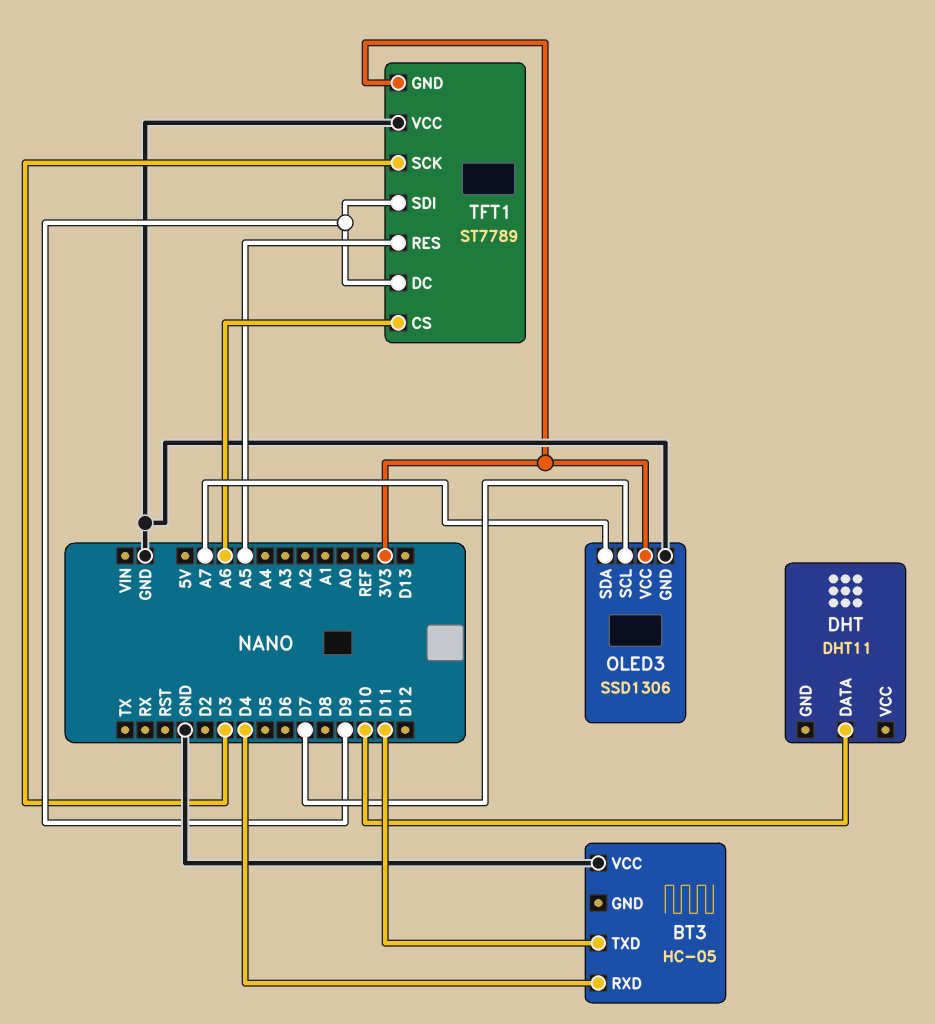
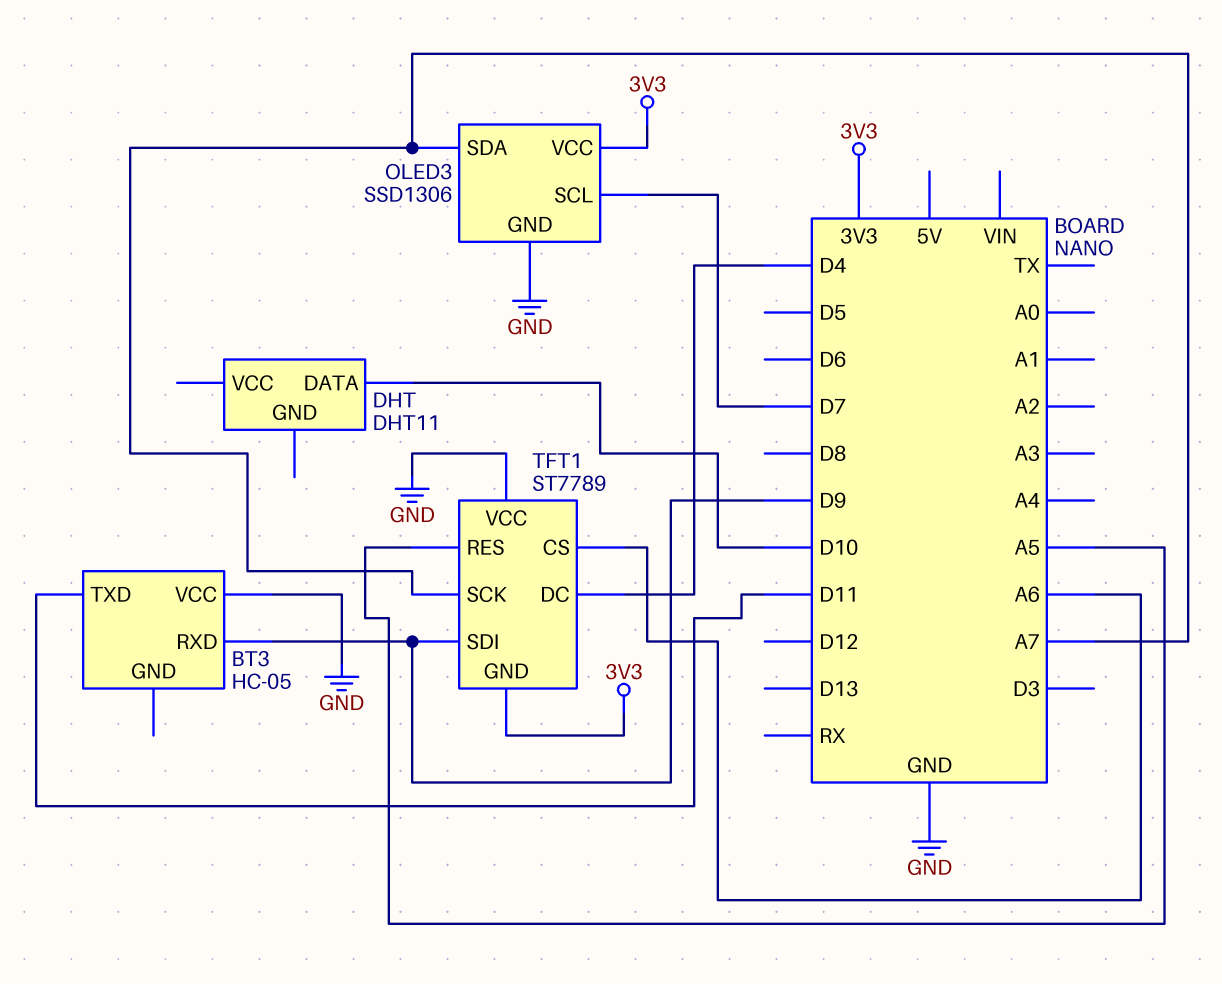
BT3 pin RXD: D4 -> D9
TFT1 pin DC: D9 -> D4
TFT1 pin SCK: D3 -> A7

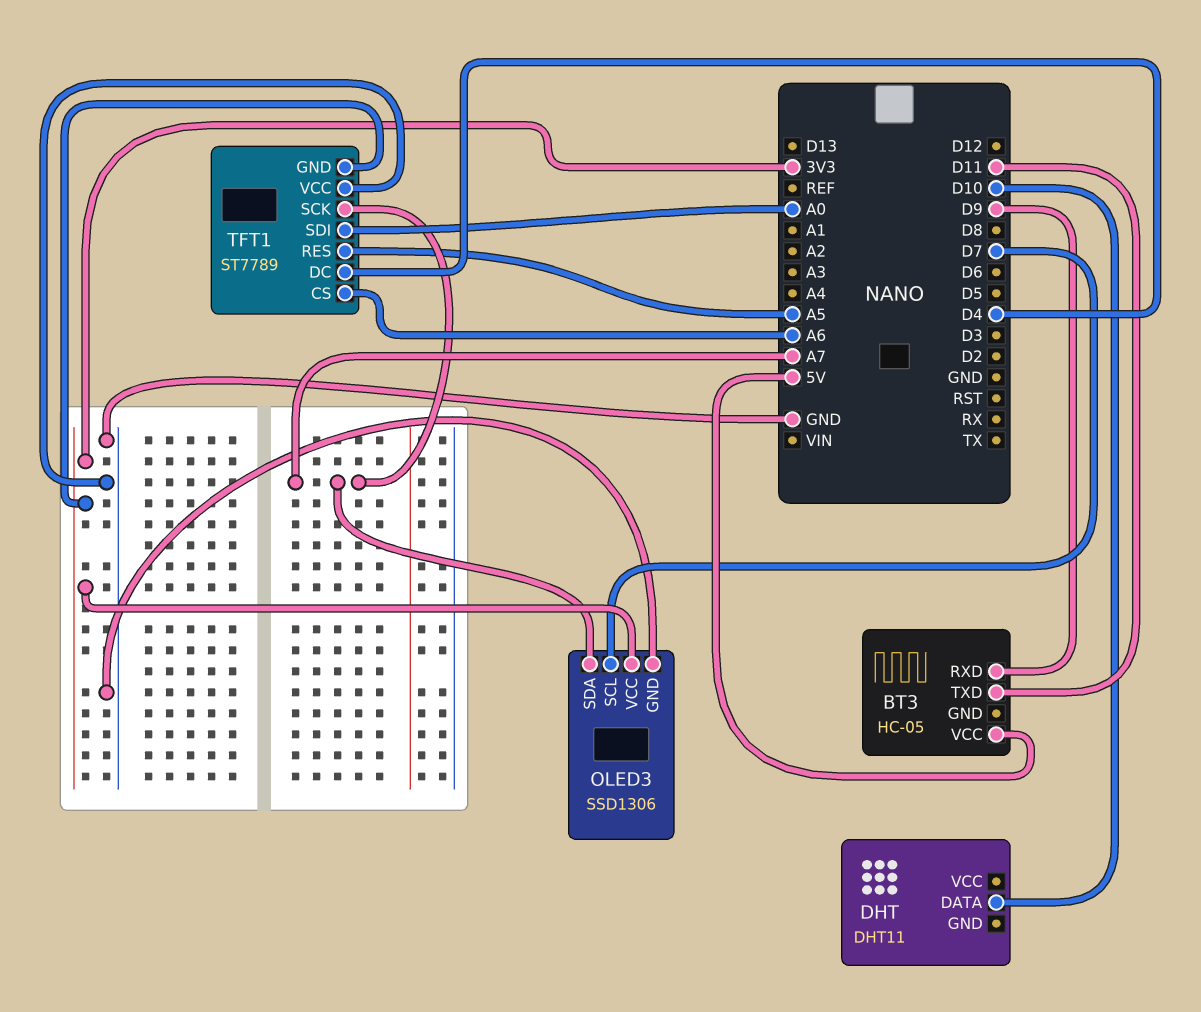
BT3 pin VCC: GND -> 5V
TFT1 pin SDI: D9 -> A0

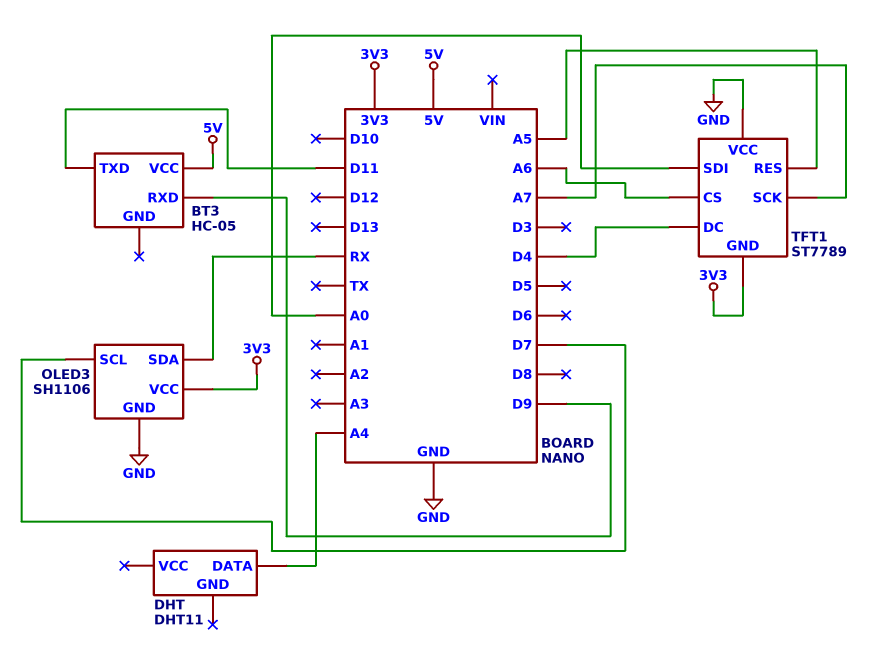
DHT pin DATA: D10 -> A4
OLED3: SSD1306 -> SH1106
OLED3 pin SDA: A7 -> RX

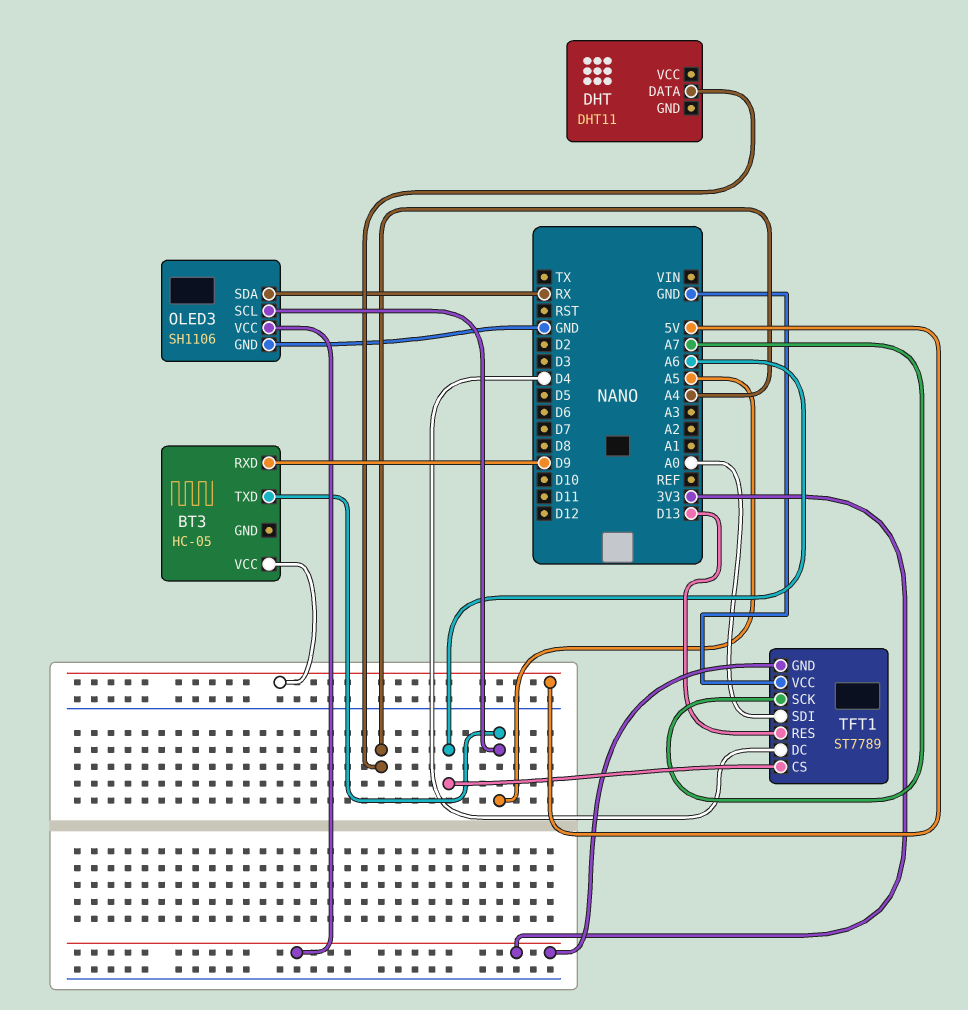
BT3 pin TXD: D11 -> A5
OLED3 pin SCL: D7 -> A5
TFT1 pin RES: A5 -> D13

